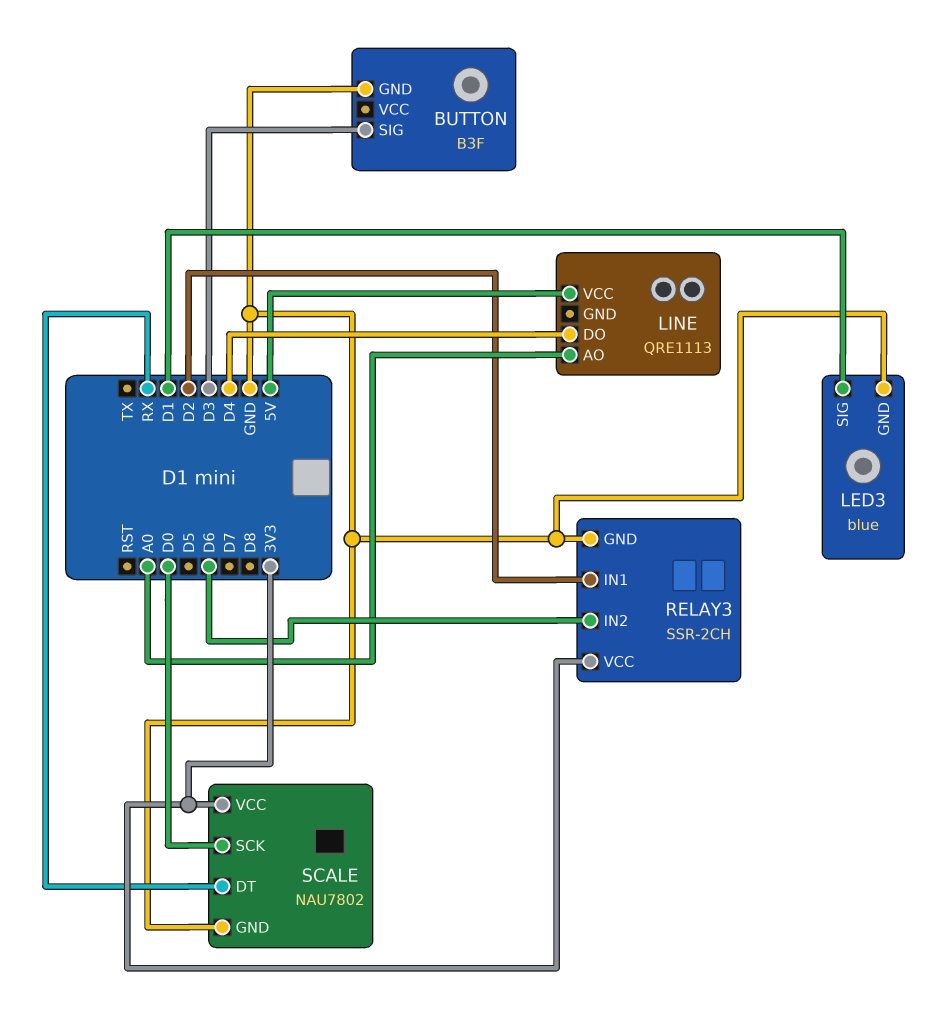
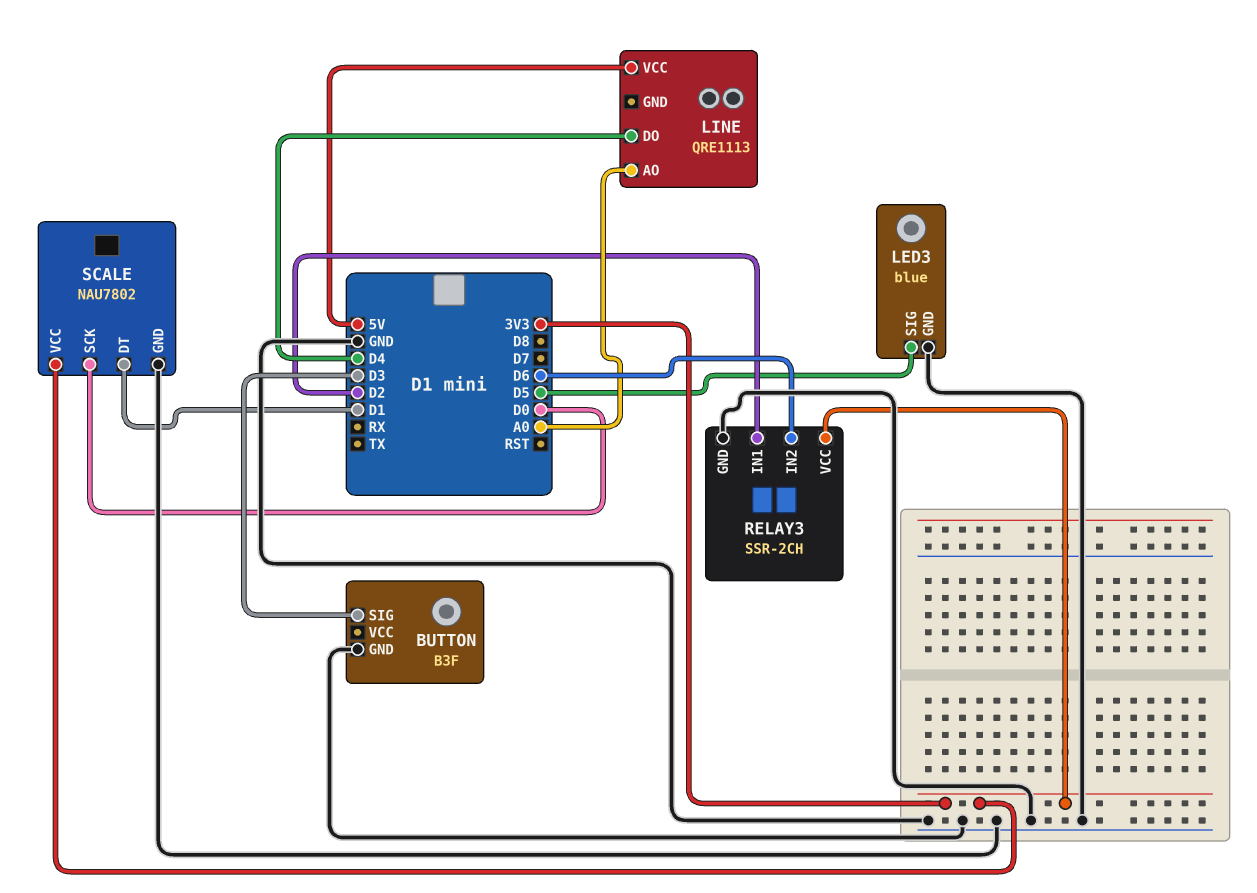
LED3 pin SIG: D1 -> D5
SCALE pin DT: RX -> D1

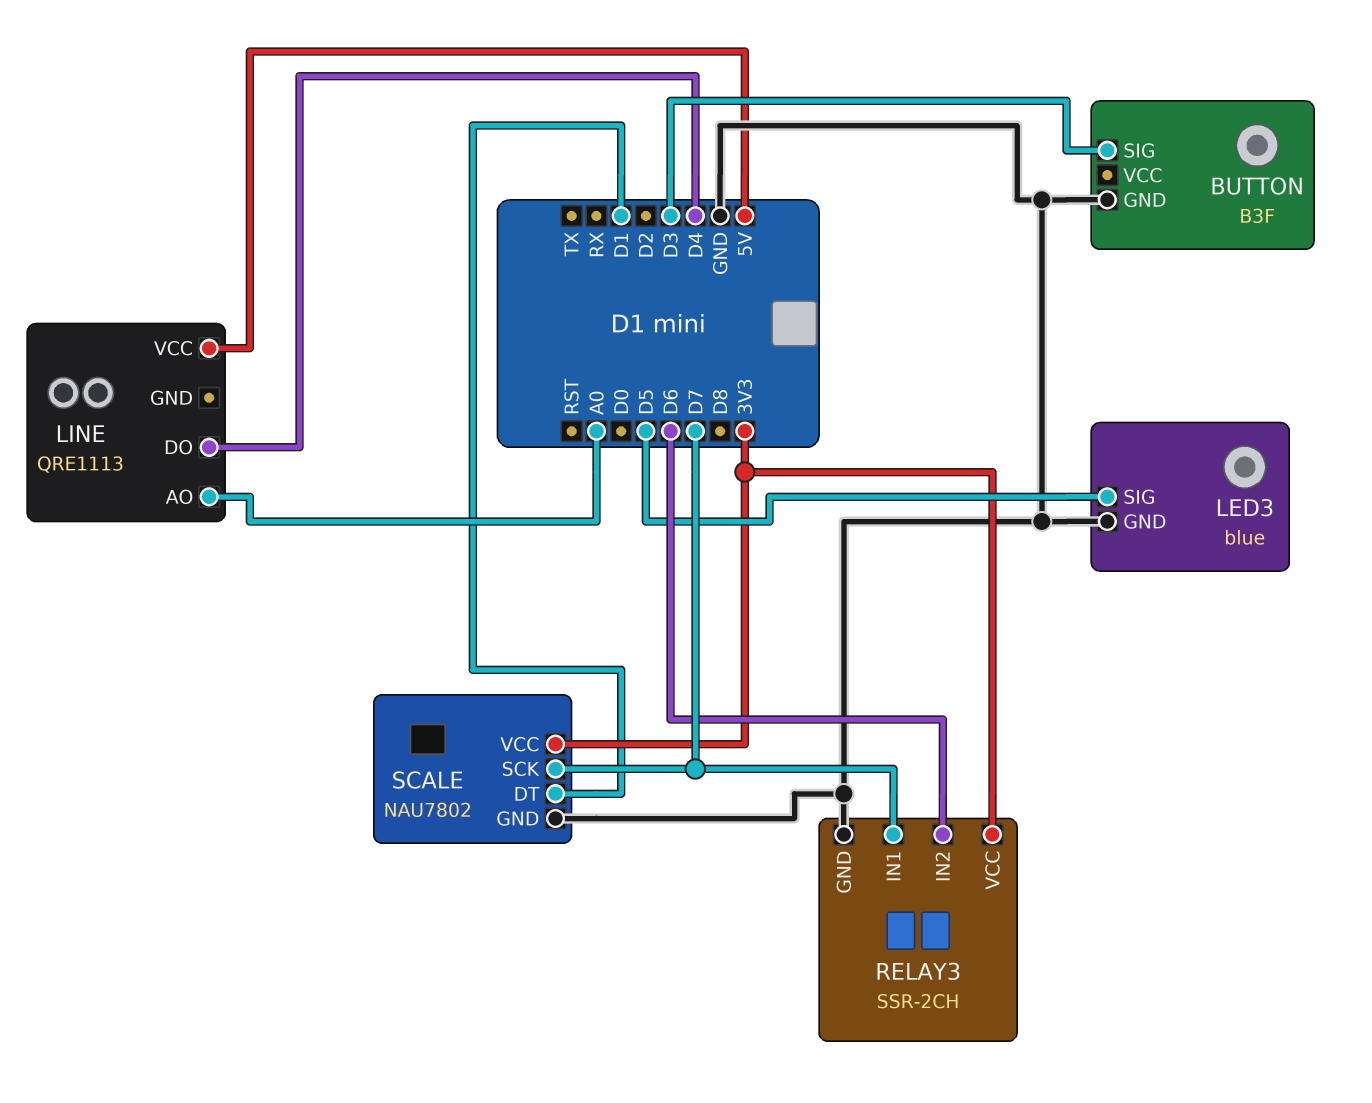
RELAY3 pin IN1: D2 -> D7
SCALE pin SCK: D0 -> D7

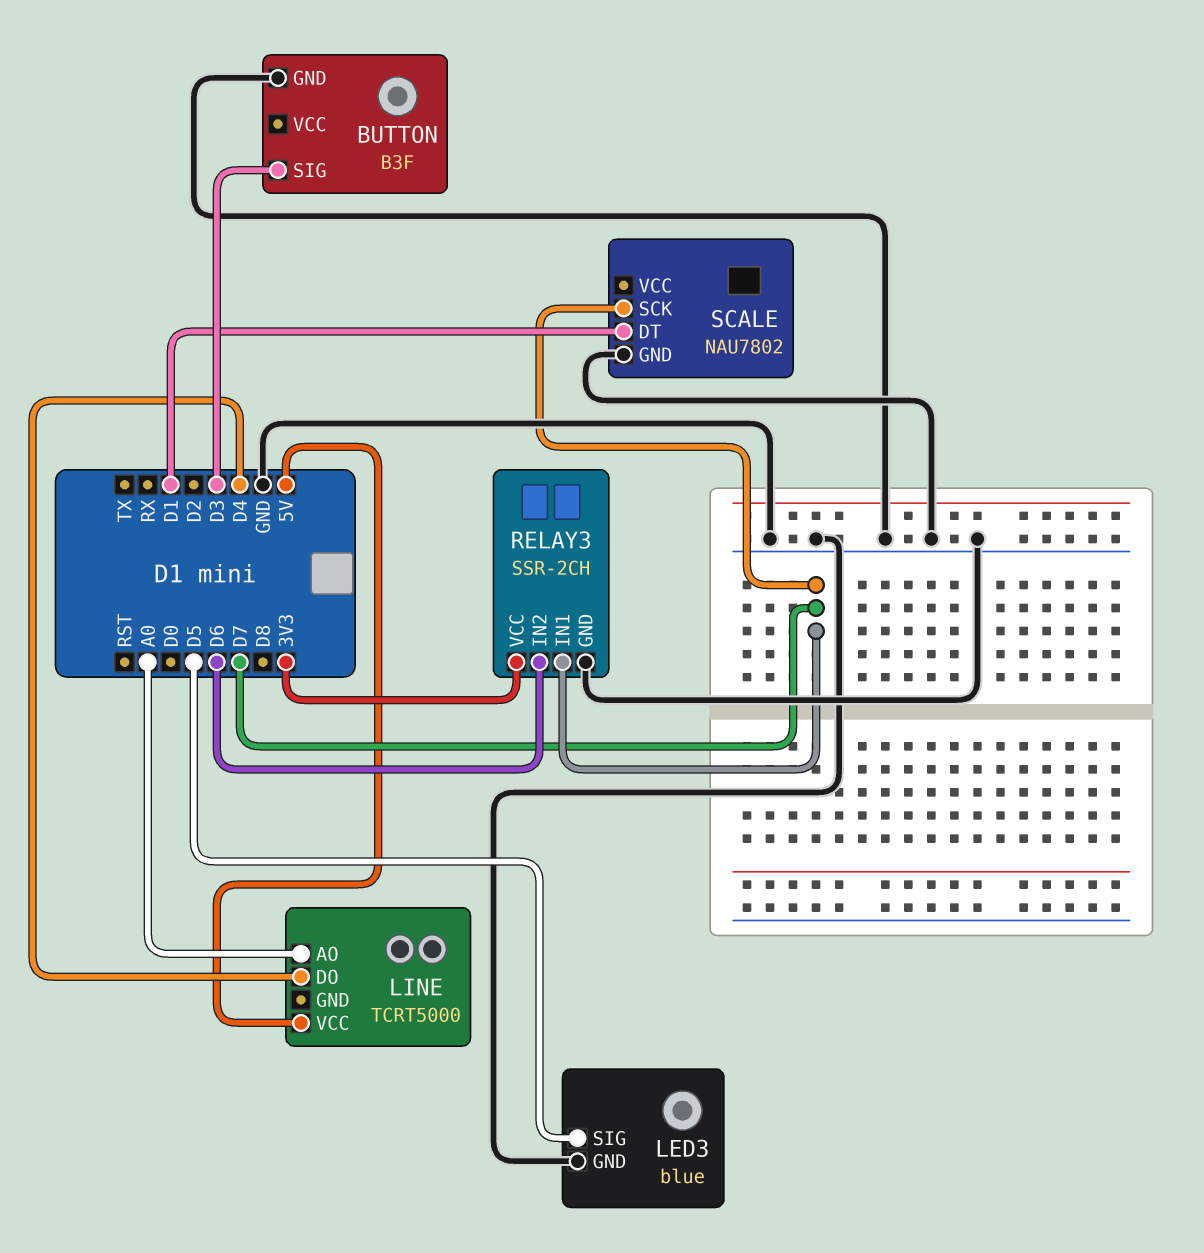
LINE: QRE1113 -> TCRT5000
SCALE pin VCC: 3V3 -> none

